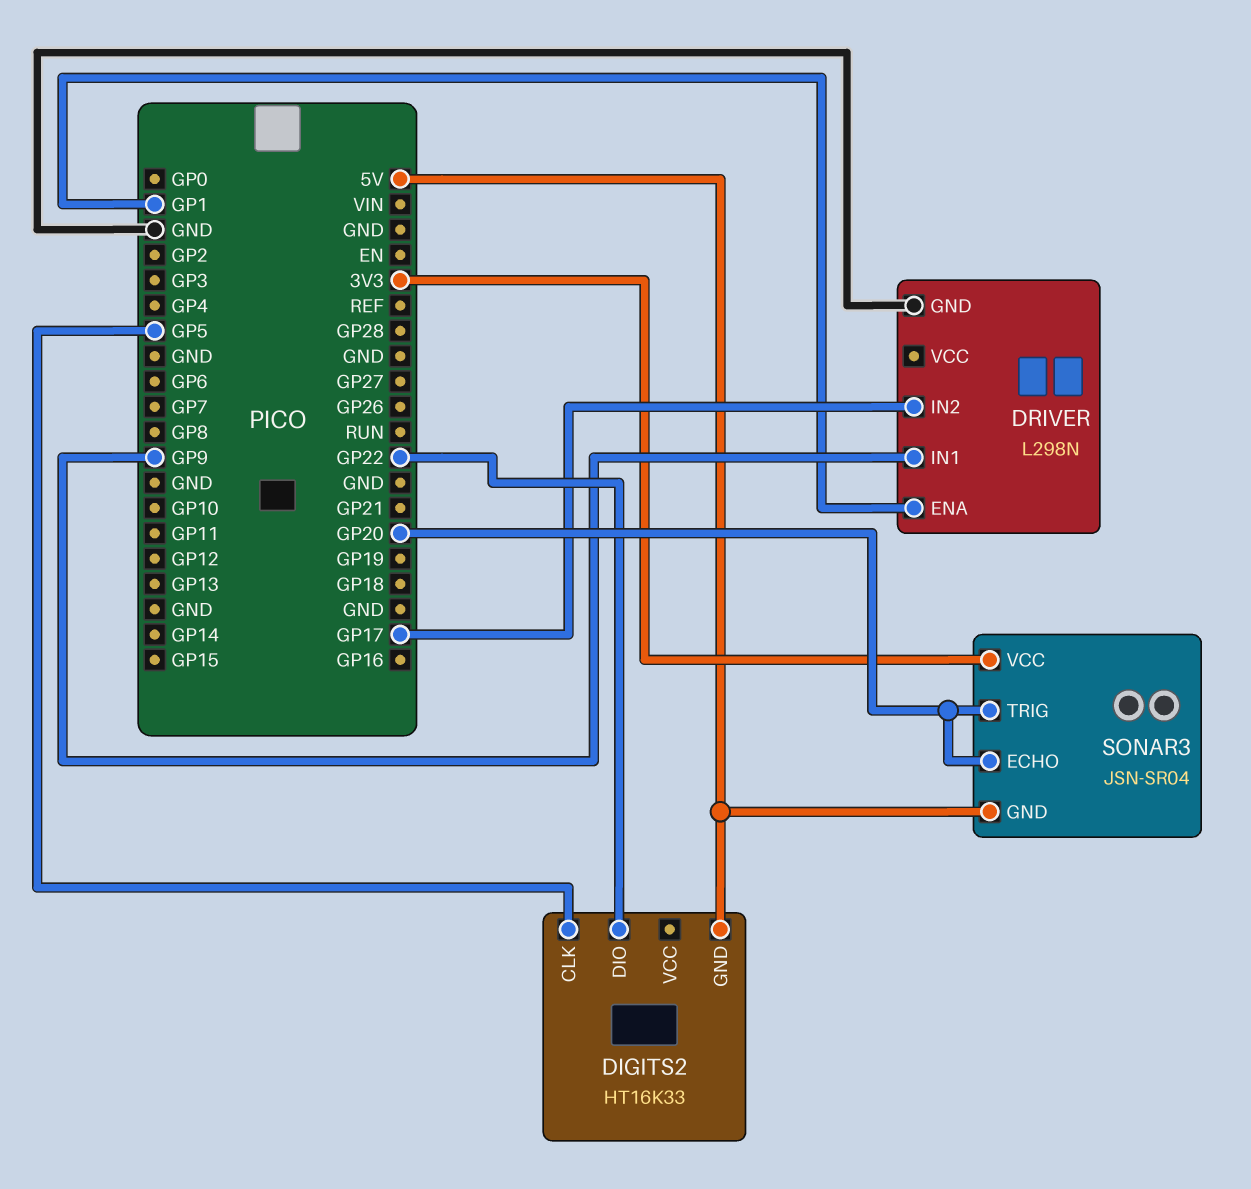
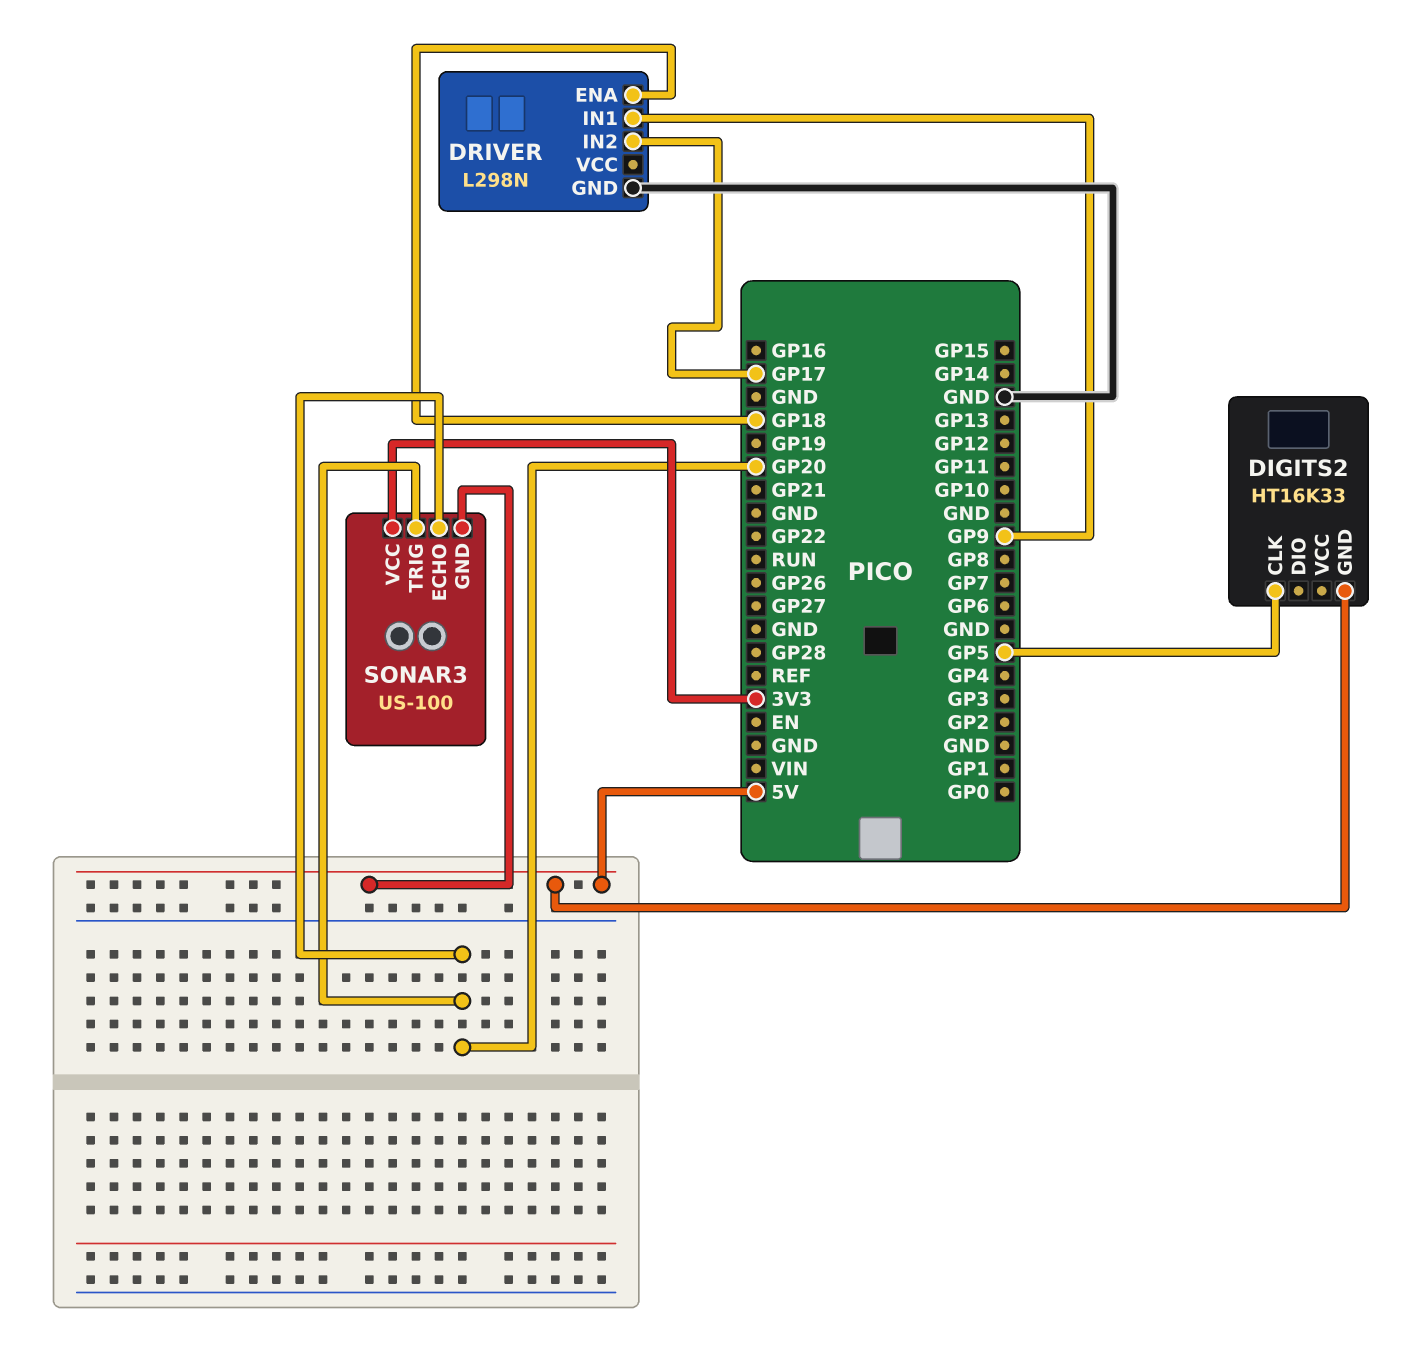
DIGITS2 pin DIO: GP22 -> none
DRIVER pin ENA: GP1 -> GP18
SONAR3: JSN-SR04 -> US-100

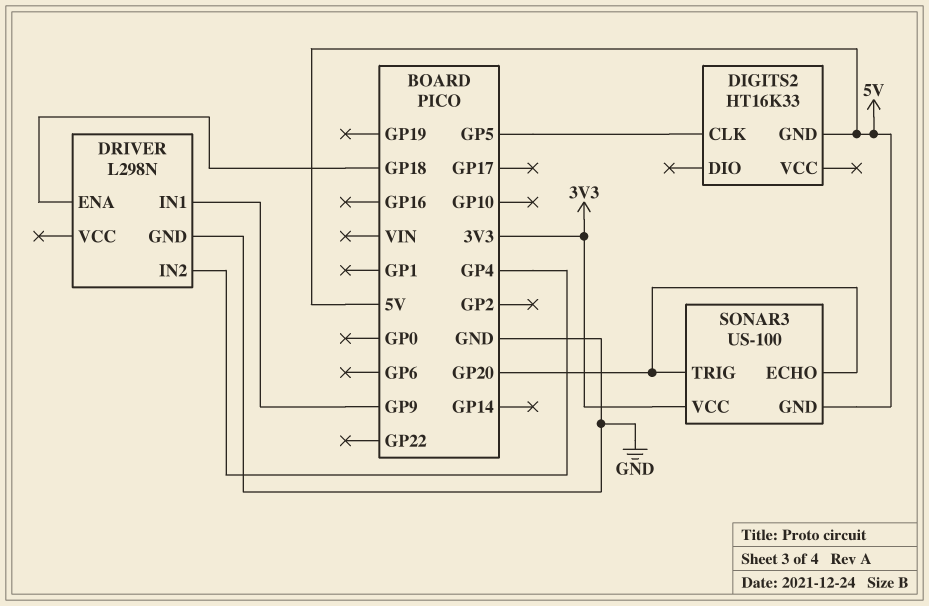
DRIVER pin IN2: GP17 -> GP4

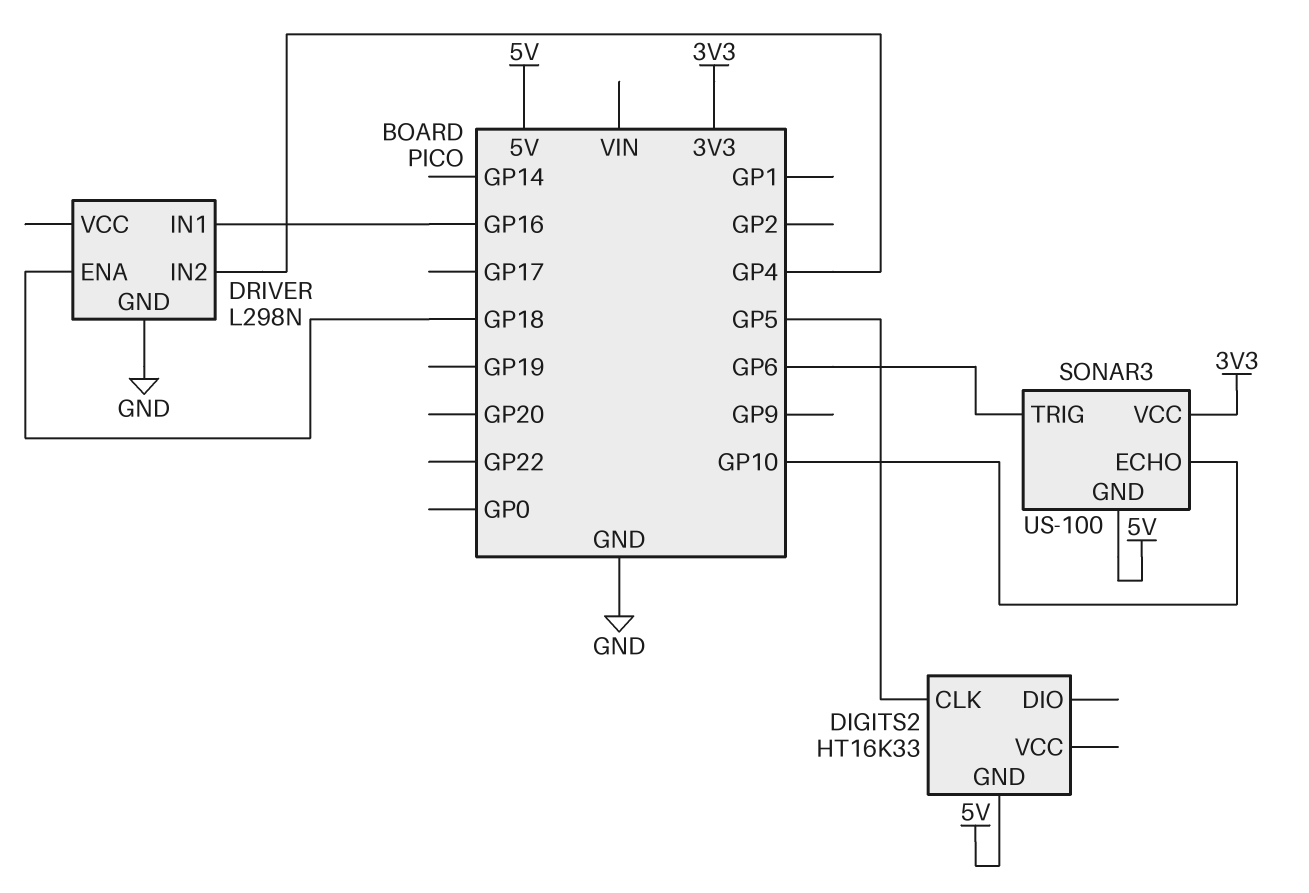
DRIVER pin IN1: GP9 -> GP16
SONAR3 pin ECHO: GP20 -> GP10
SONAR3 pin TRIG: GP20 -> GP6

